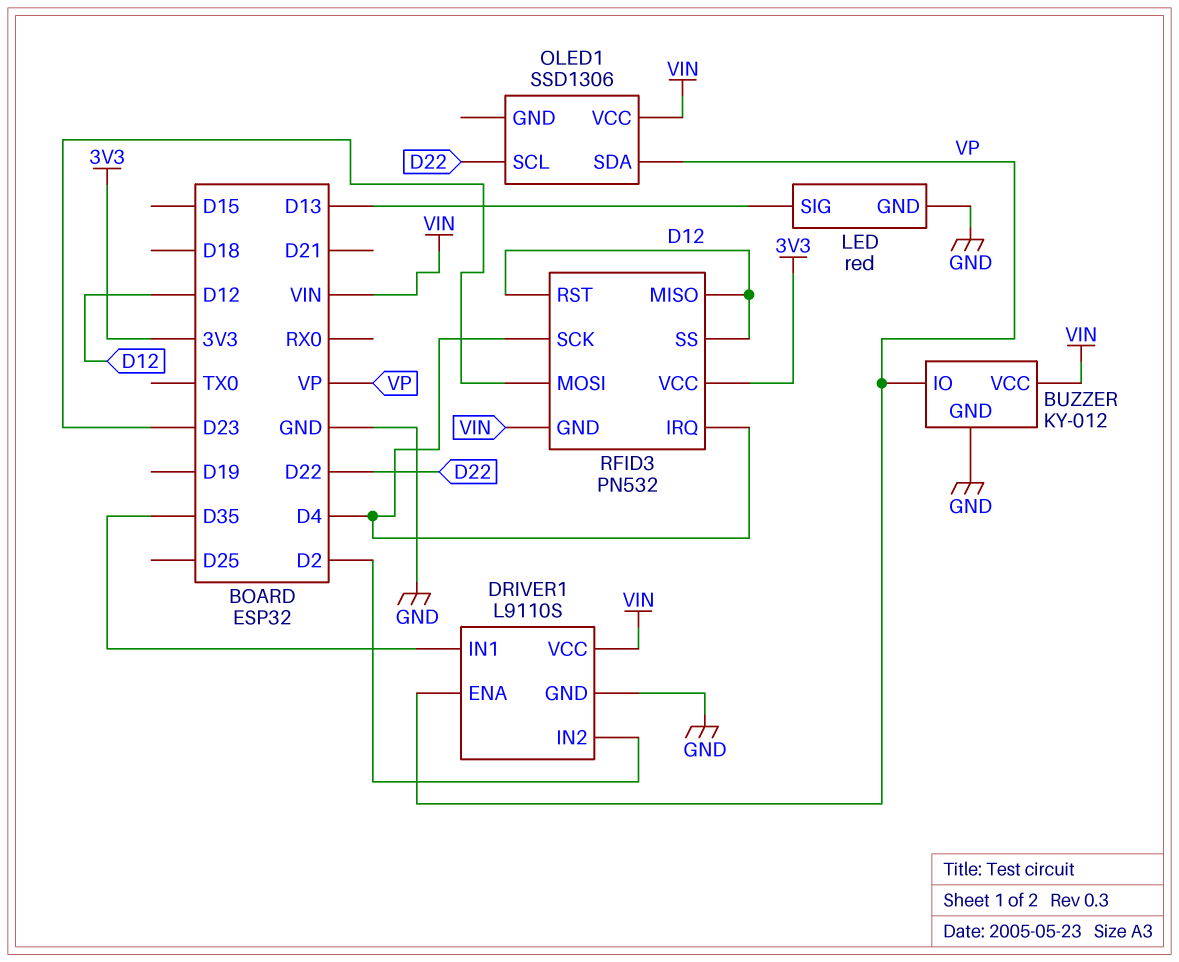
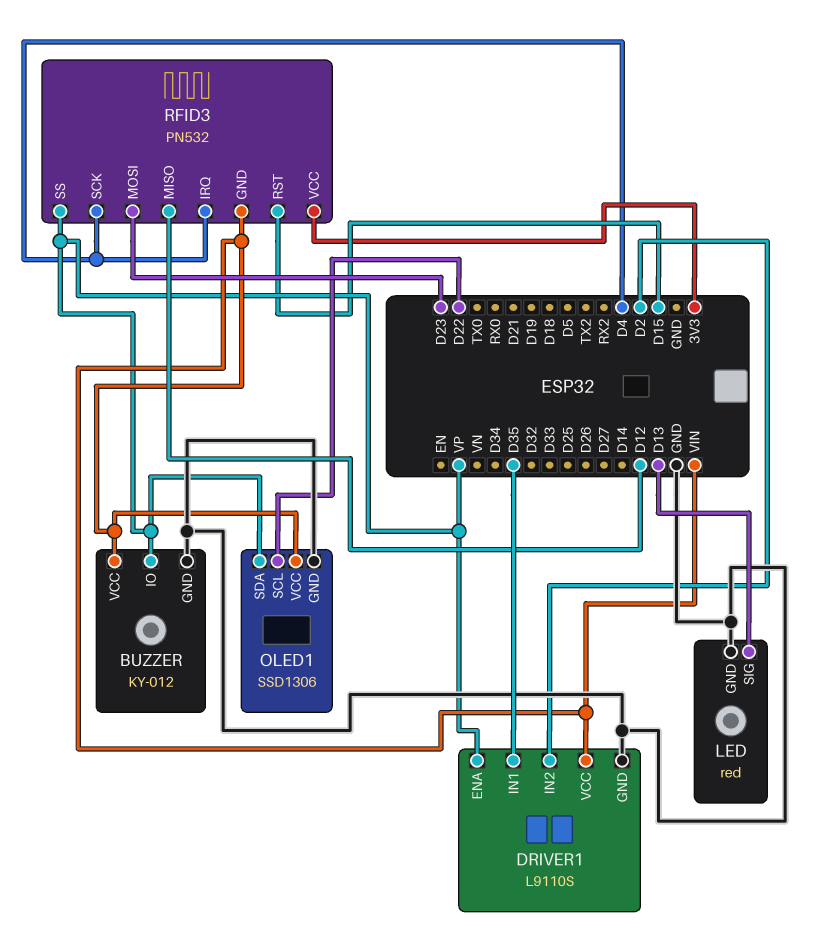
OLED1 pin GND: none -> GND
RFID3 pin RST: D12 -> D15
RFID3 pin SS: D12 -> VP

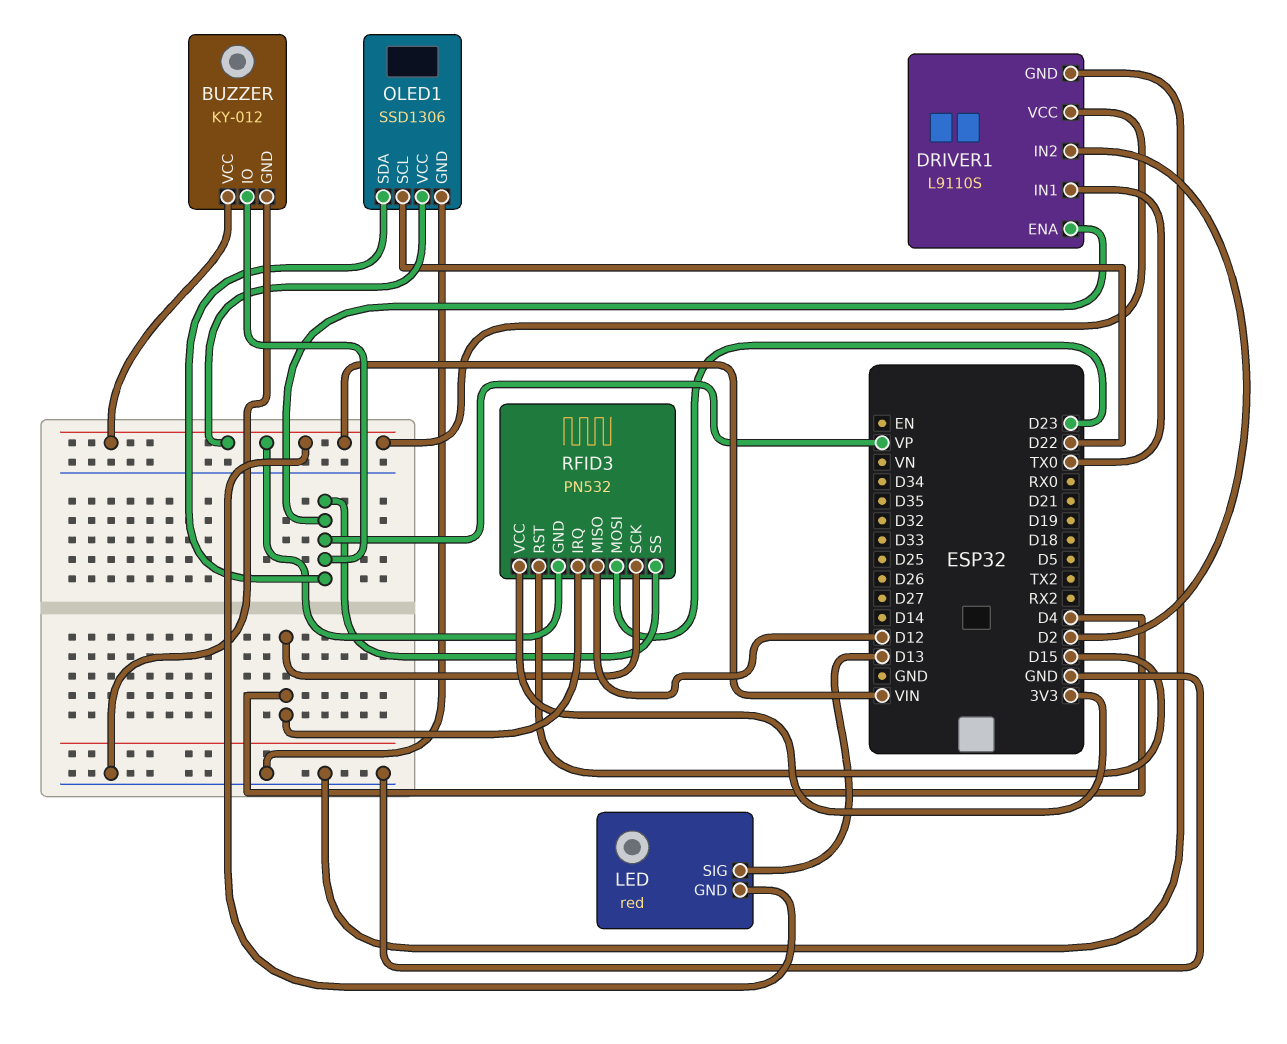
DRIVER1 pin IN1: D35 -> TX0
LED pin GND: GND -> VIN

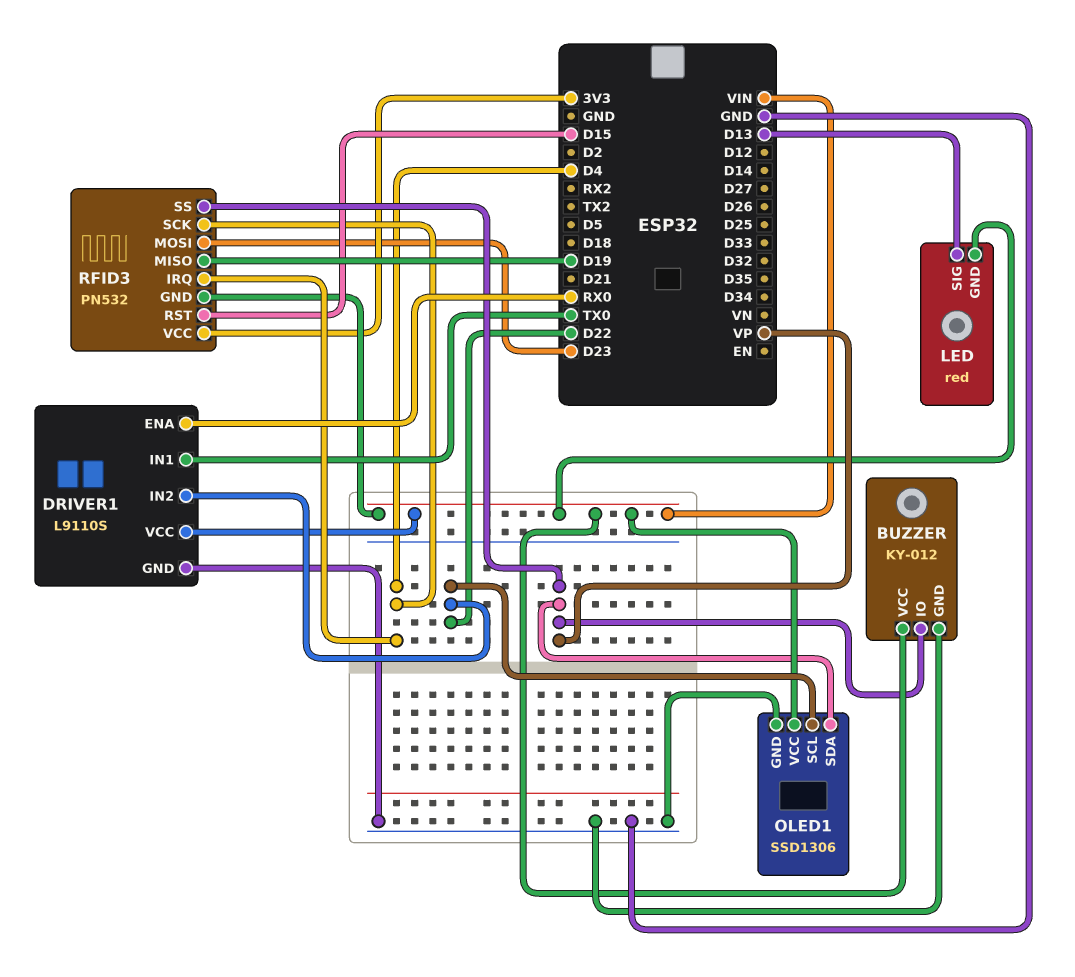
DRIVER1 pin ENA: VP -> RX0
DRIVER1 pin IN2: D2 -> D22
RFID3 pin MISO: D12 -> D19

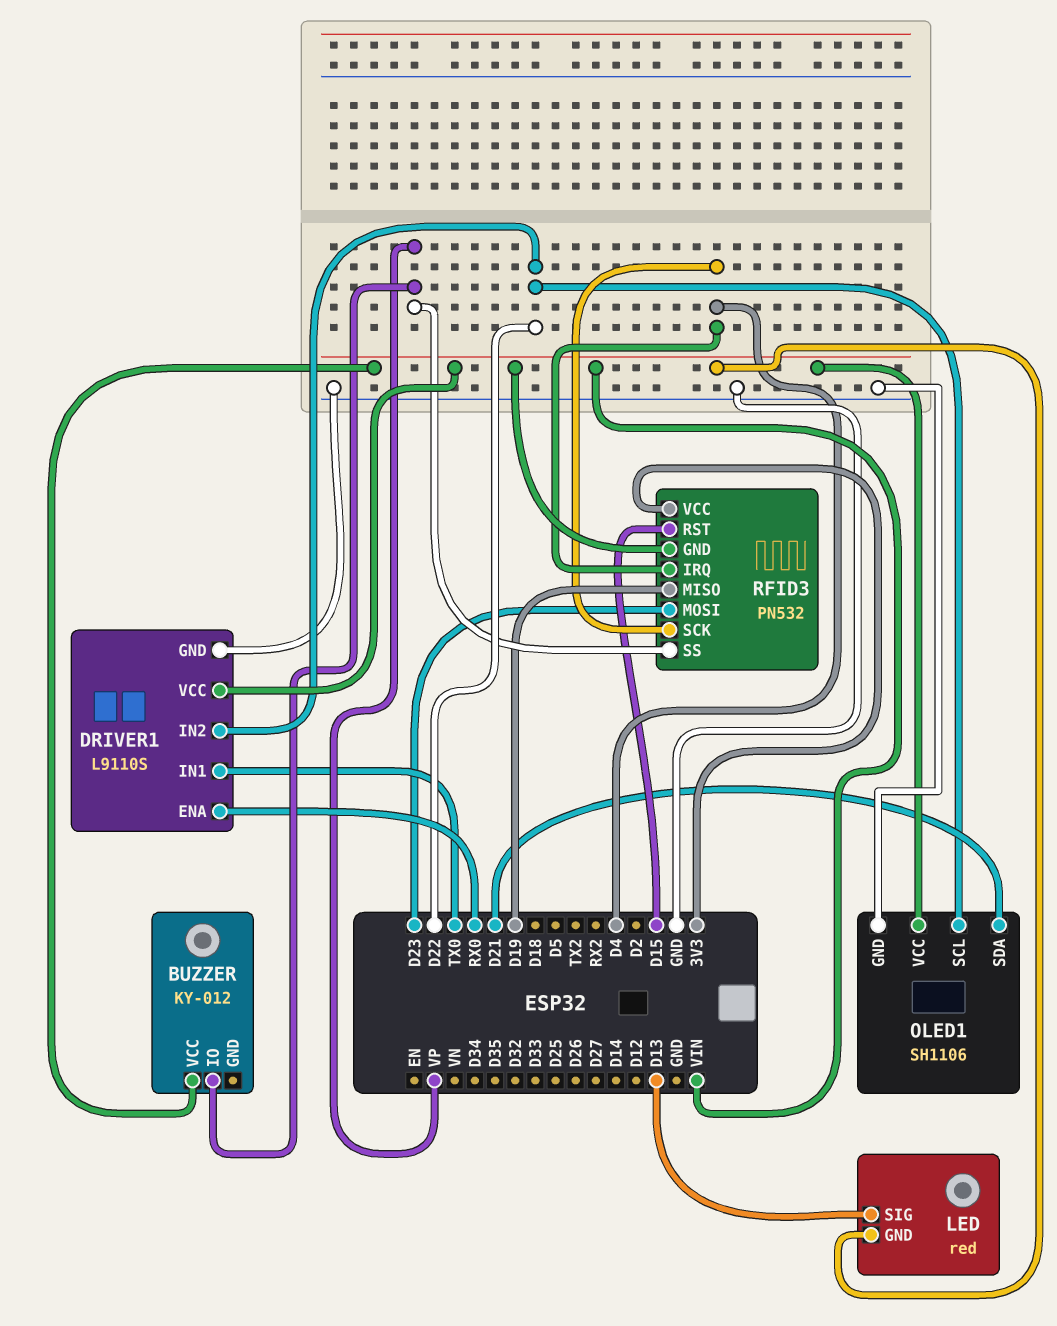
BUZZER pin GND: GND -> none
OLED1: SSD1306 -> SH1106
OLED1 pin SDA: VP -> D21

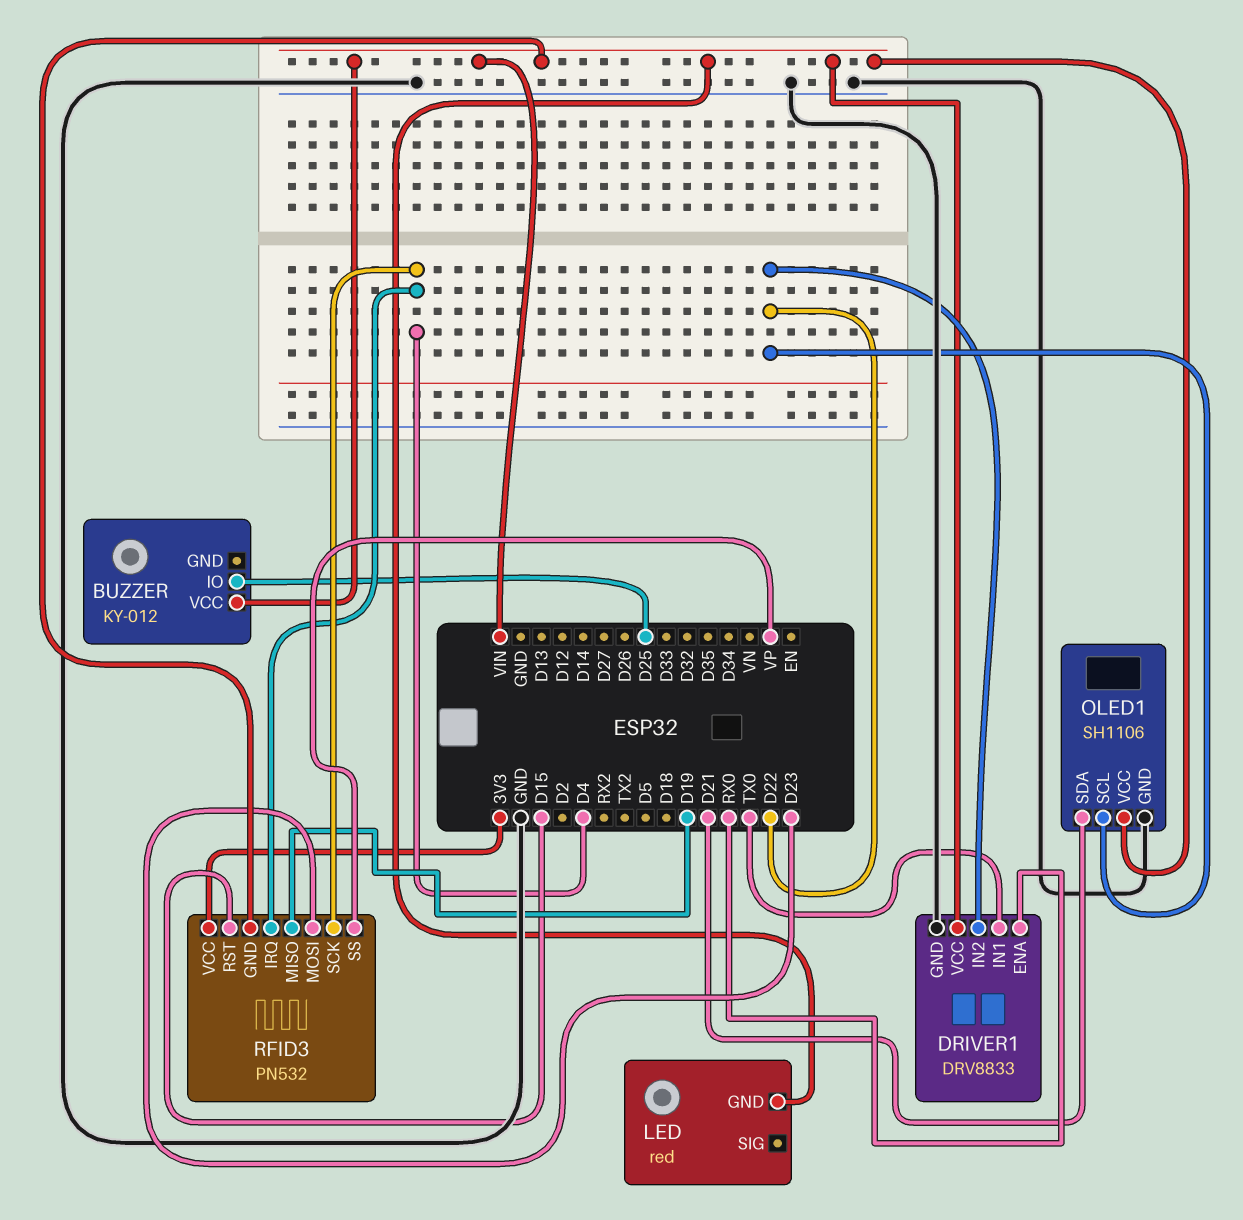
BUZZER pin IO: VP -> D25
DRIVER1: L9110S -> DRV8833
LED pin SIG: D13 -> none

